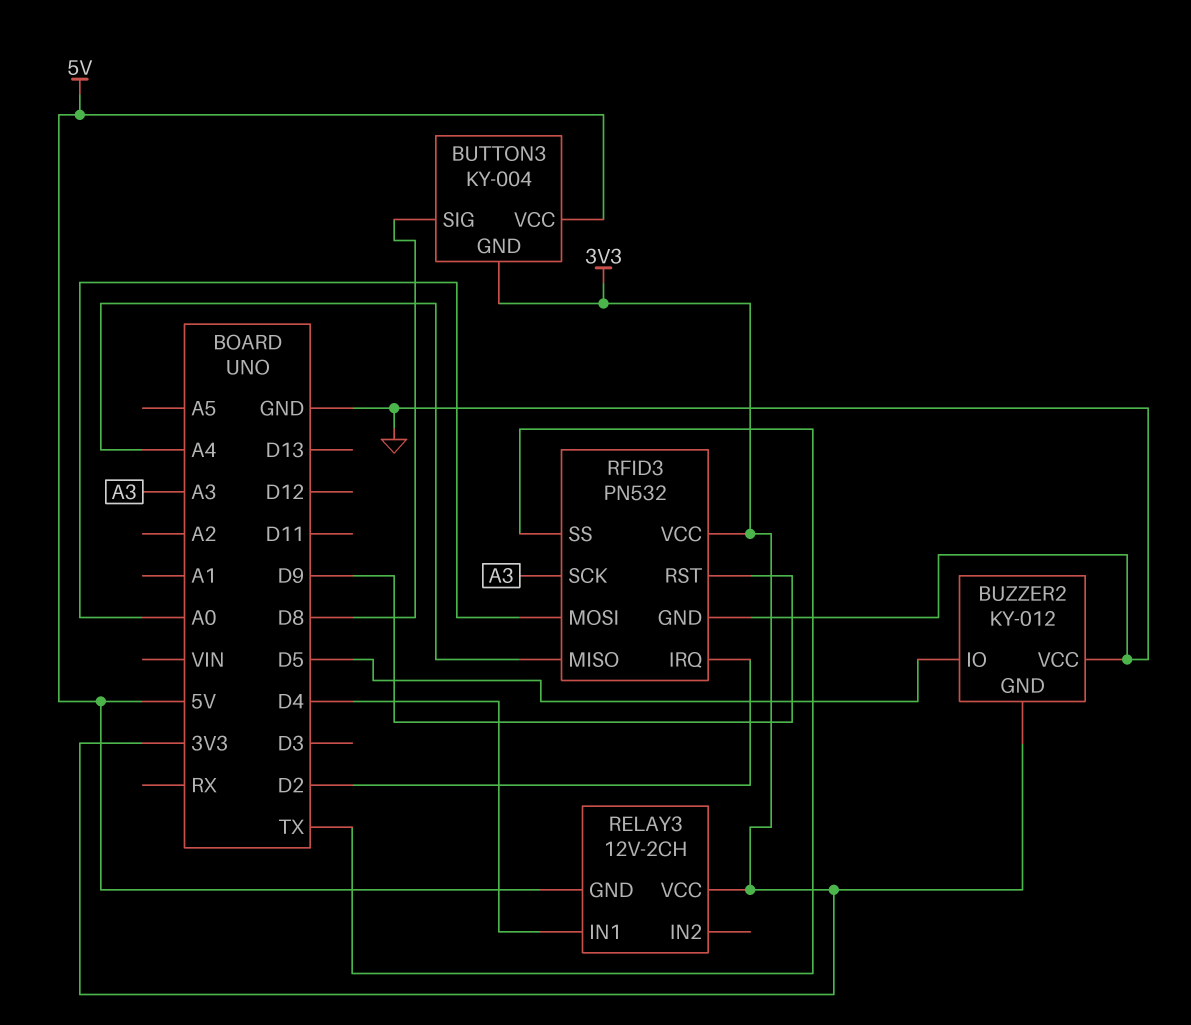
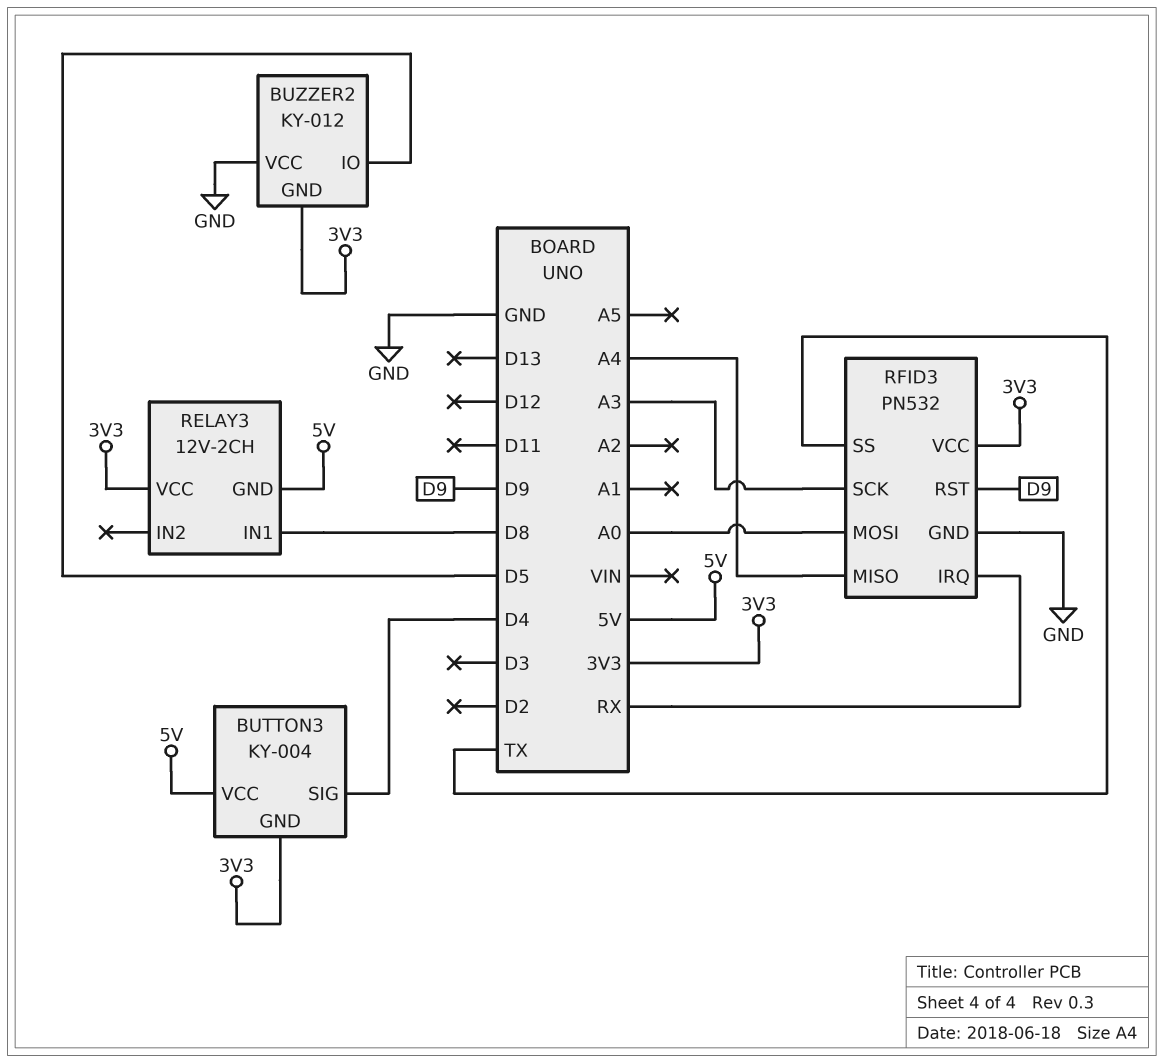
BUTTON3 pin SIG: D8 -> D4
RELAY3 pin IN1: D4 -> D8
RFID3 pin IRQ: D2 -> RX

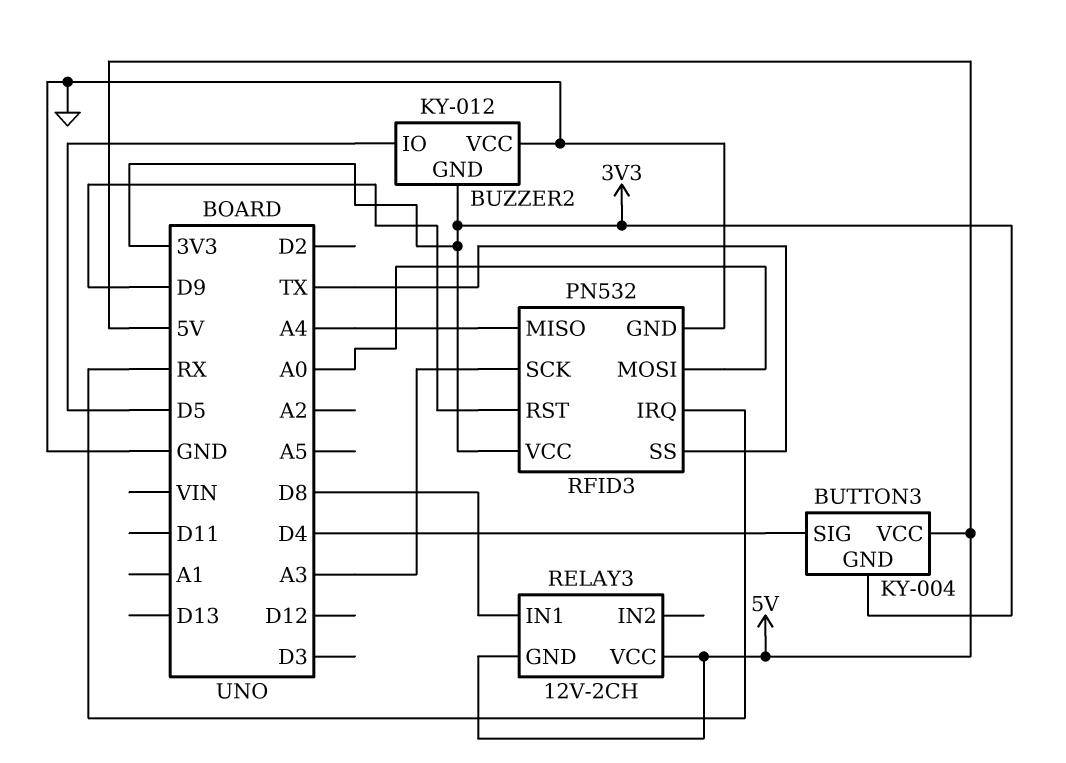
RELAY3 pin VCC: 3V3 -> 5V

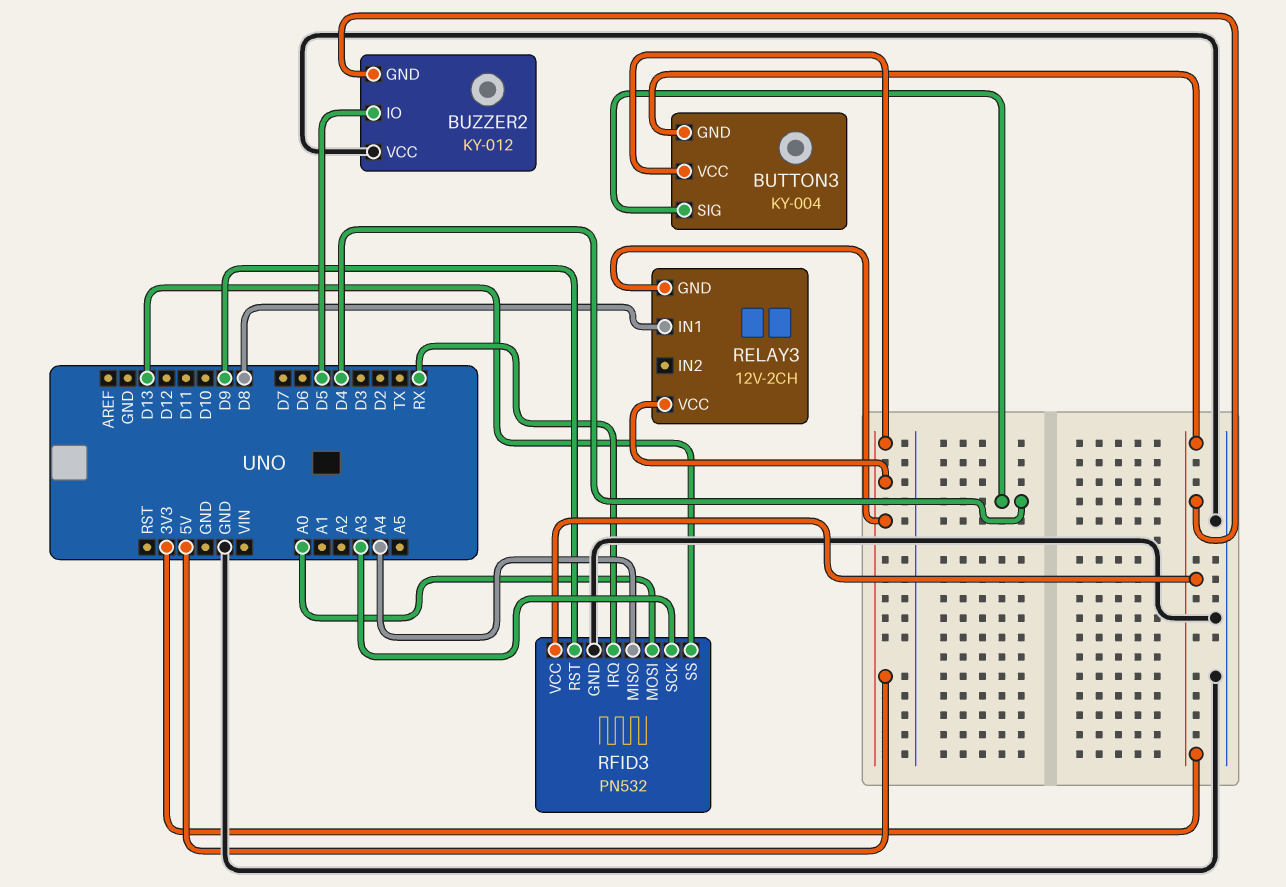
RFID3 pin SS: TX -> D13

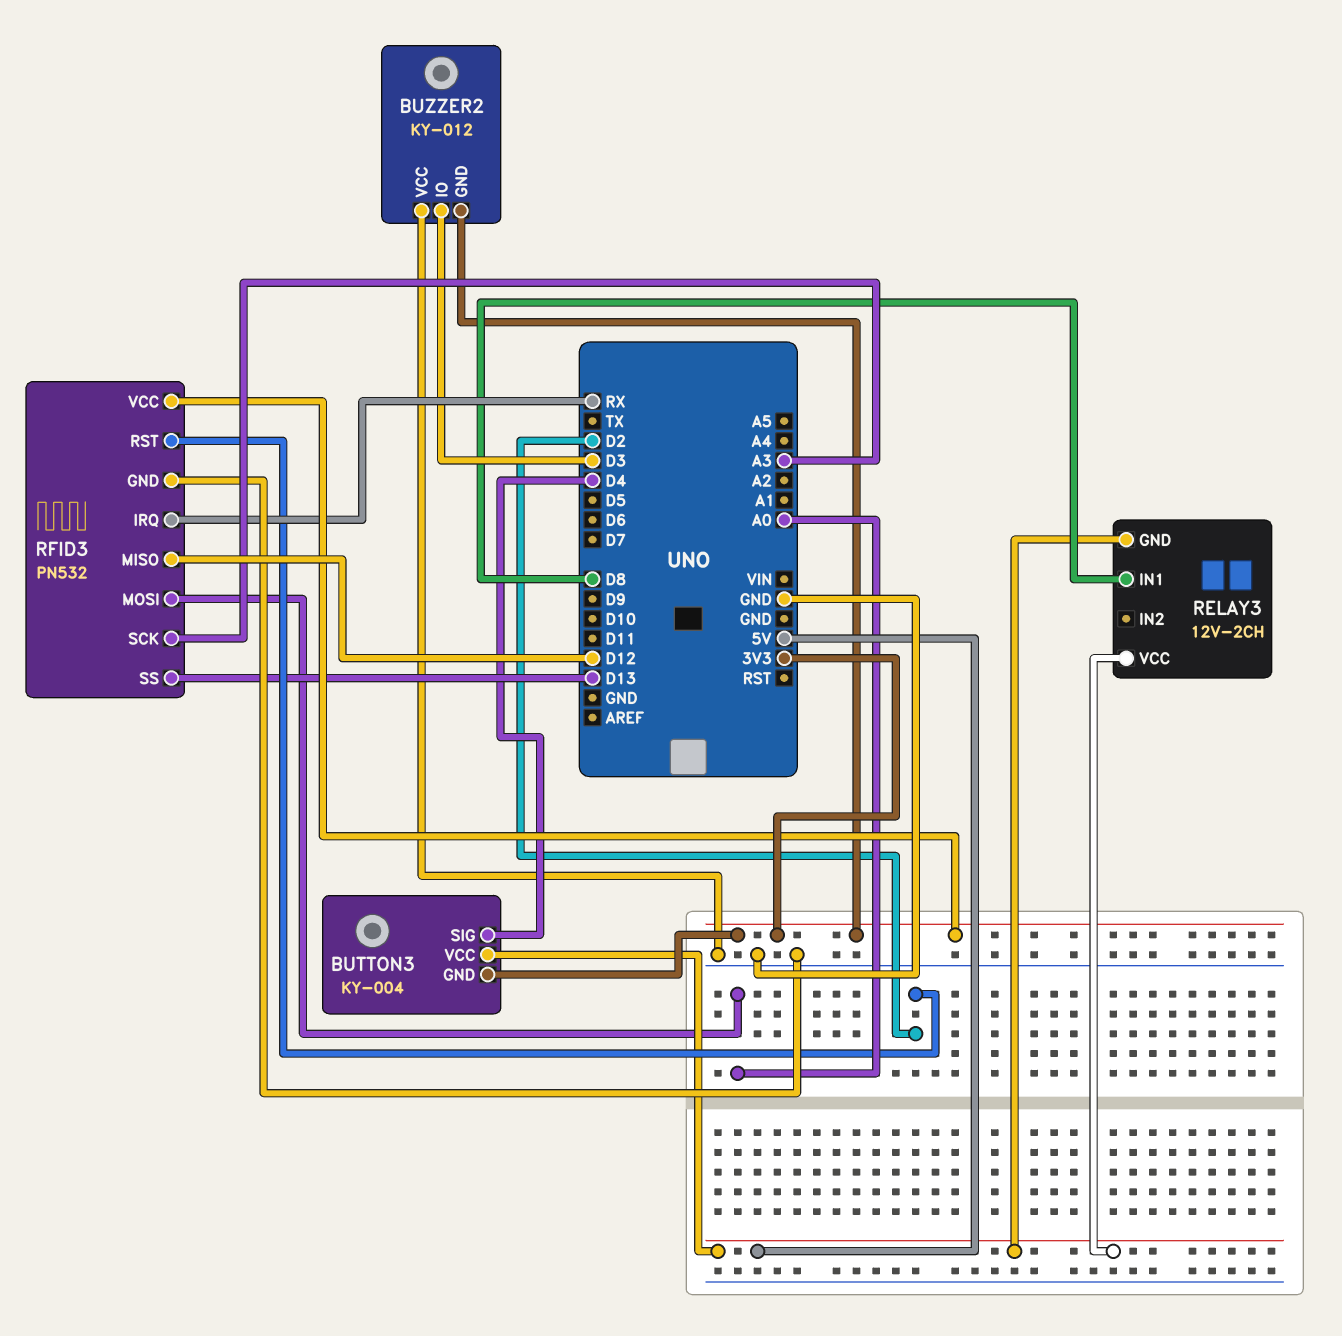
BUZZER2 pin IO: D5 -> D3
RFID3 pin MISO: A4 -> D12
RFID3 pin RST: D9 -> D2

